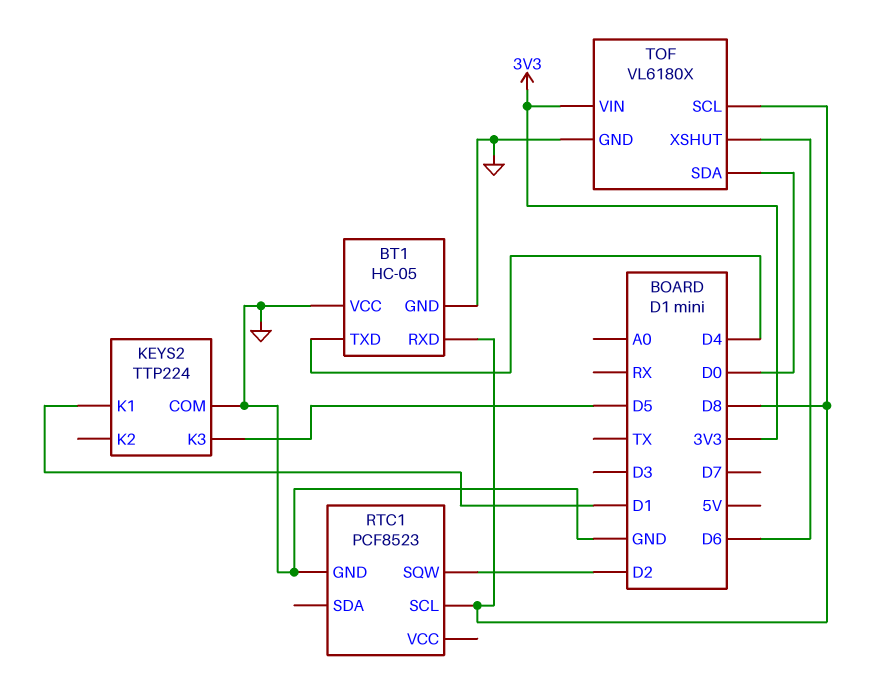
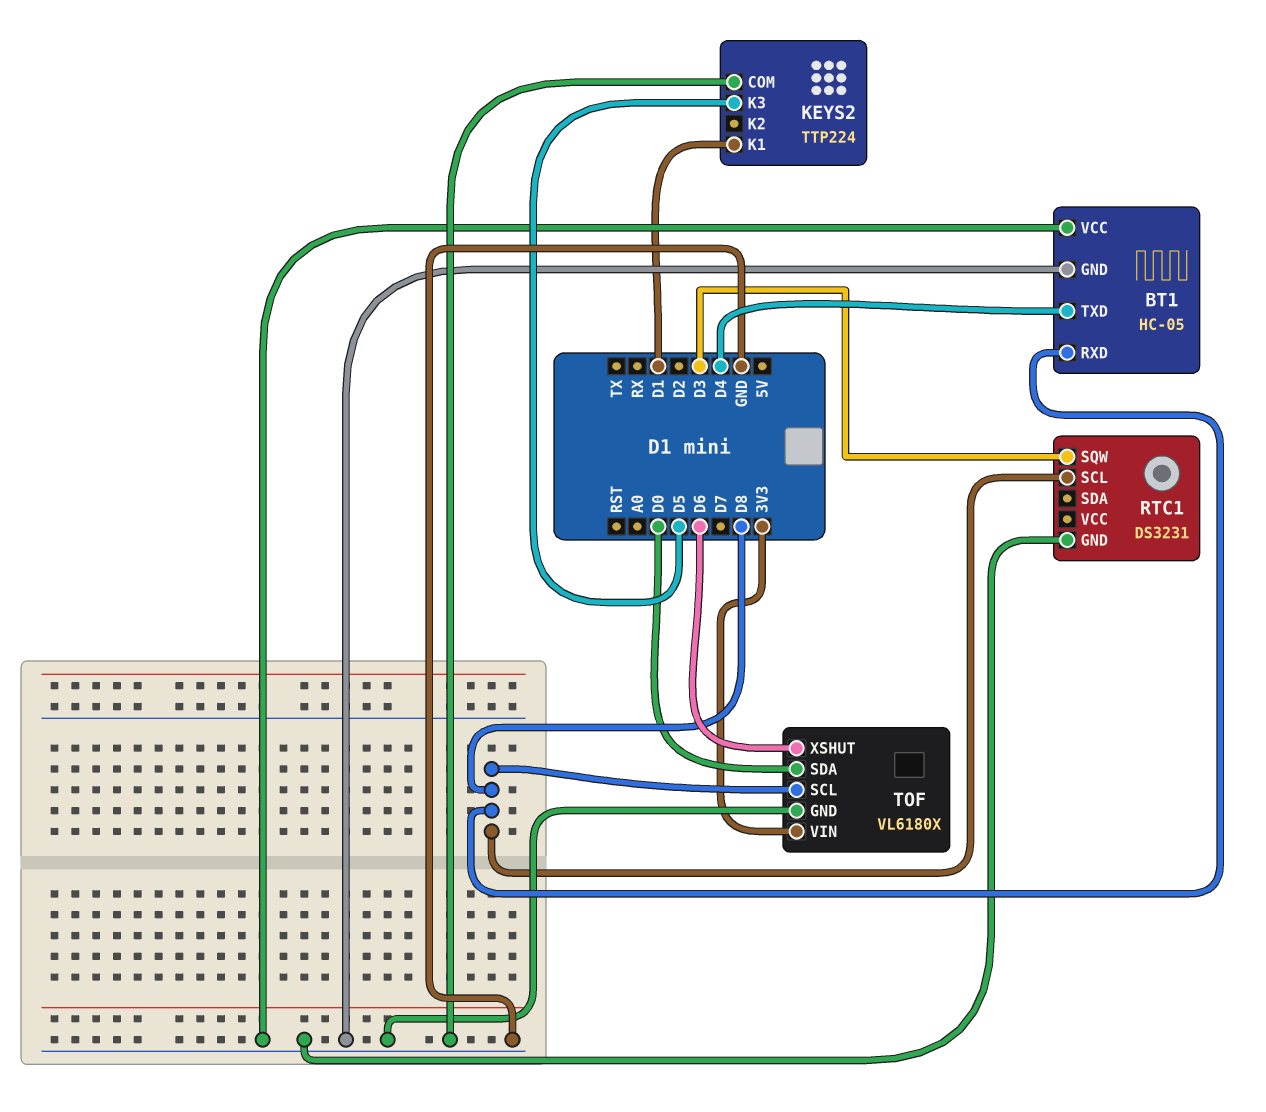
RTC1: PCF8523 -> DS3231
RTC1 pin SQW: D2 -> D3

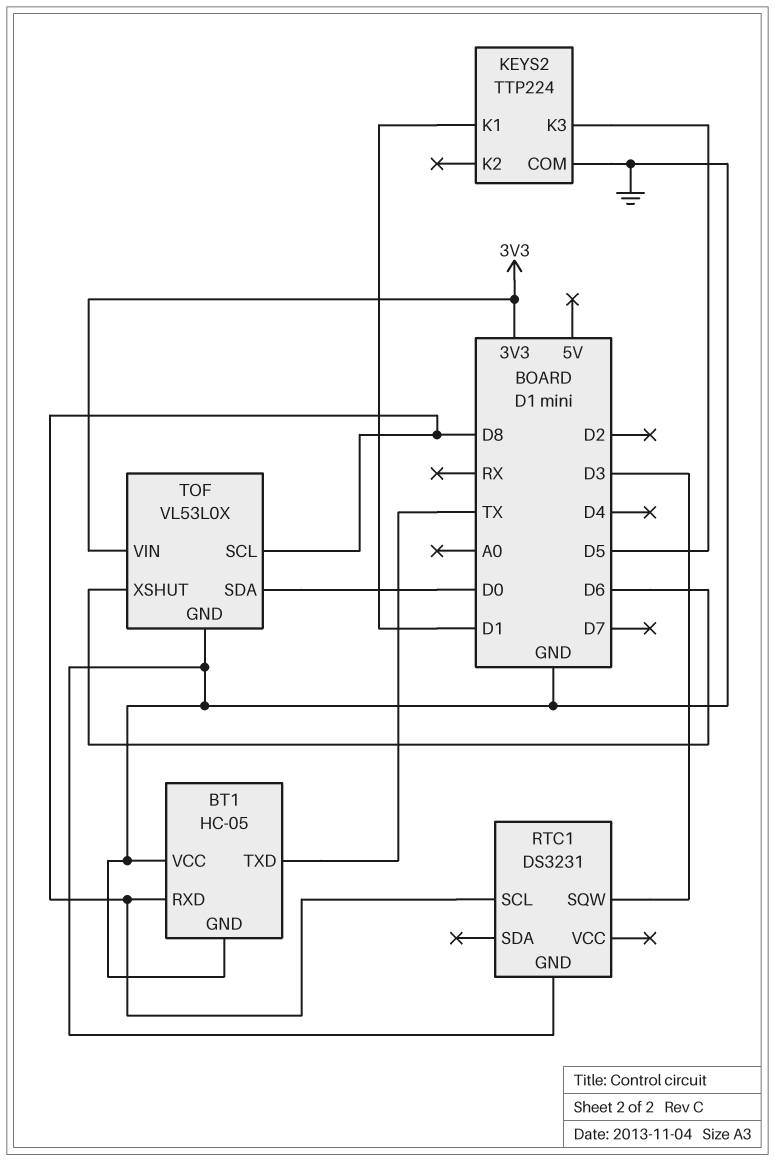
BT1 pin TXD: D4 -> TX
TOF: VL6180X -> VL53L0X

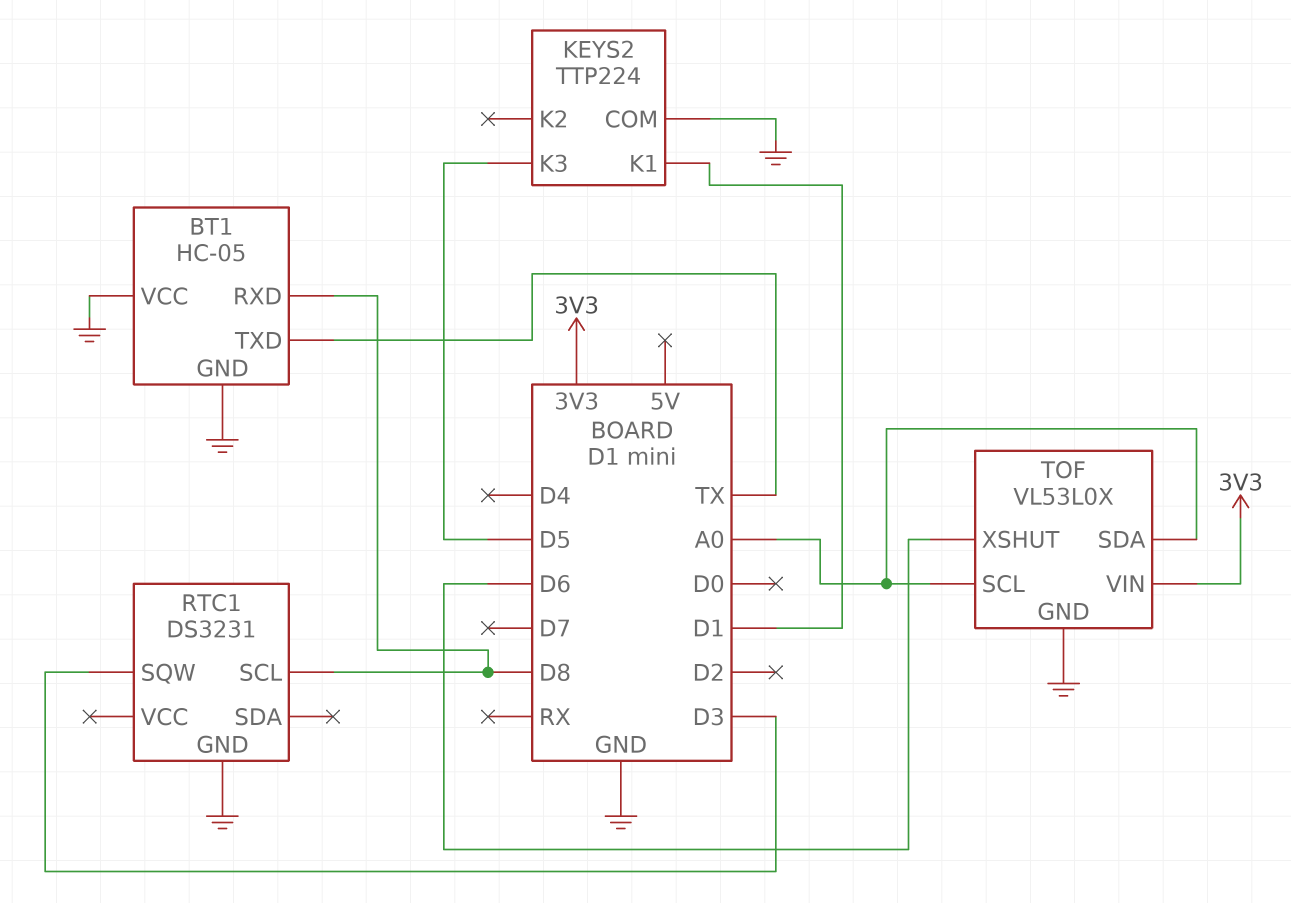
TOF pin SCL: D8 -> A0
TOF pin SDA: D0 -> A0

